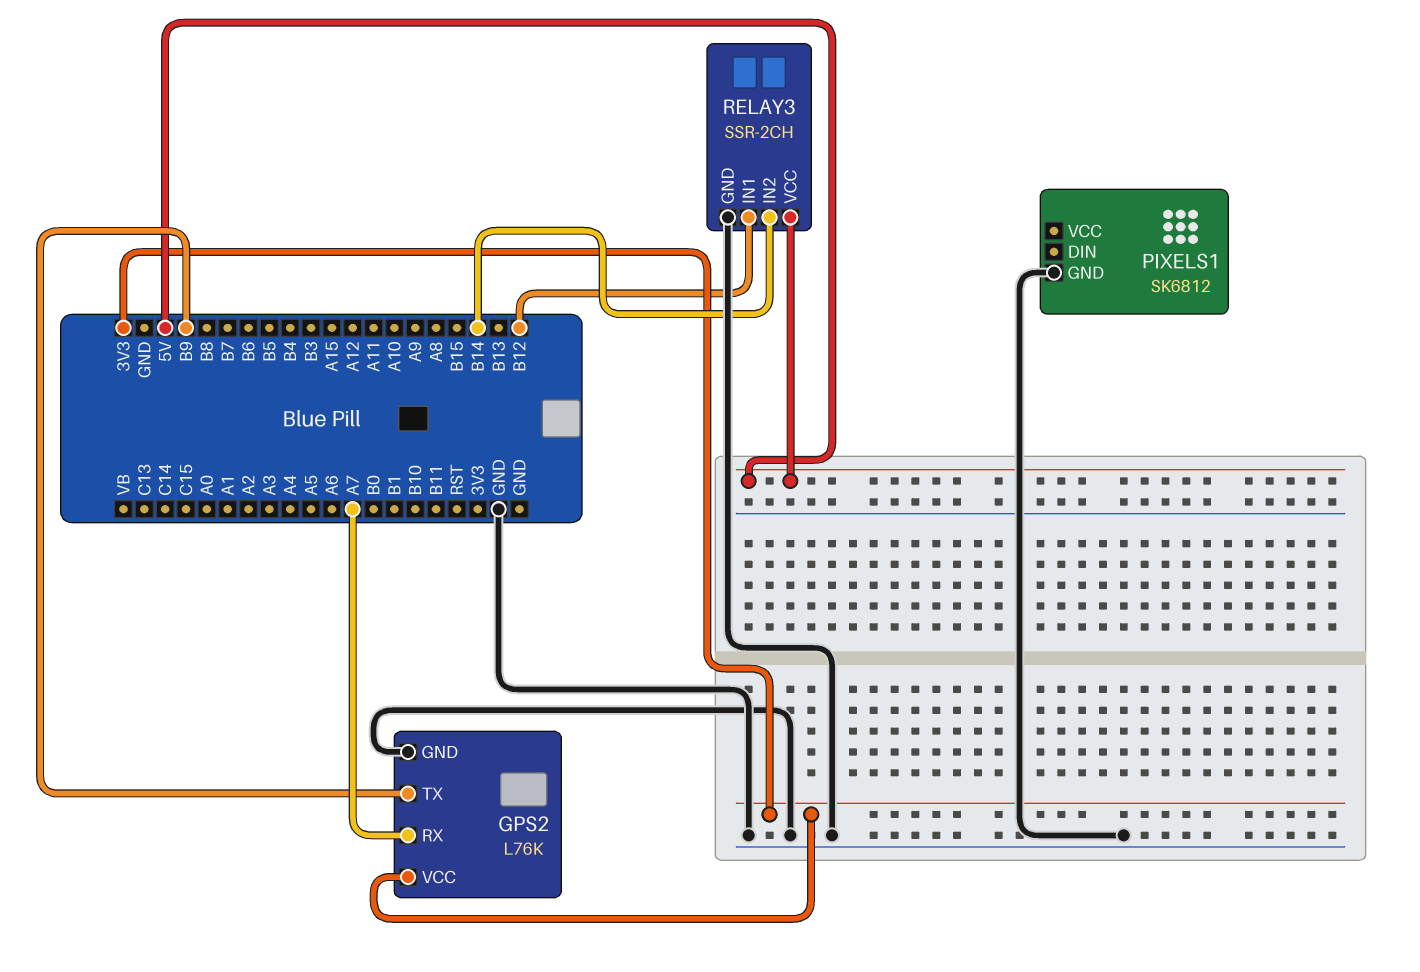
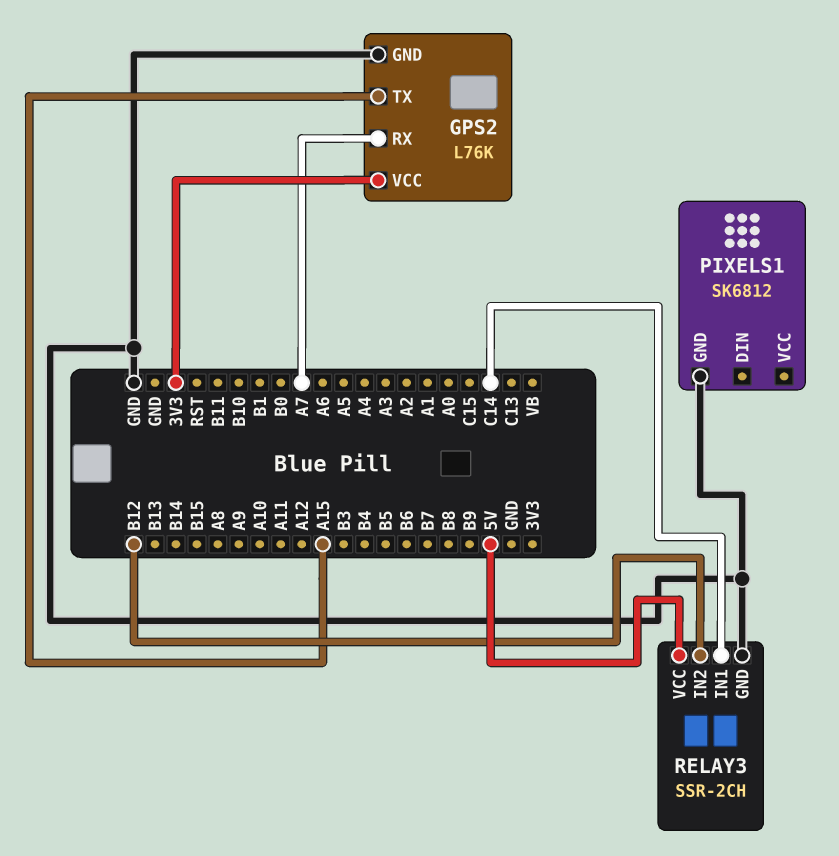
GPS2 pin TX: B9 -> A15
RELAY3 pin IN1: B12 -> C14
RELAY3 pin IN2: B14 -> B12

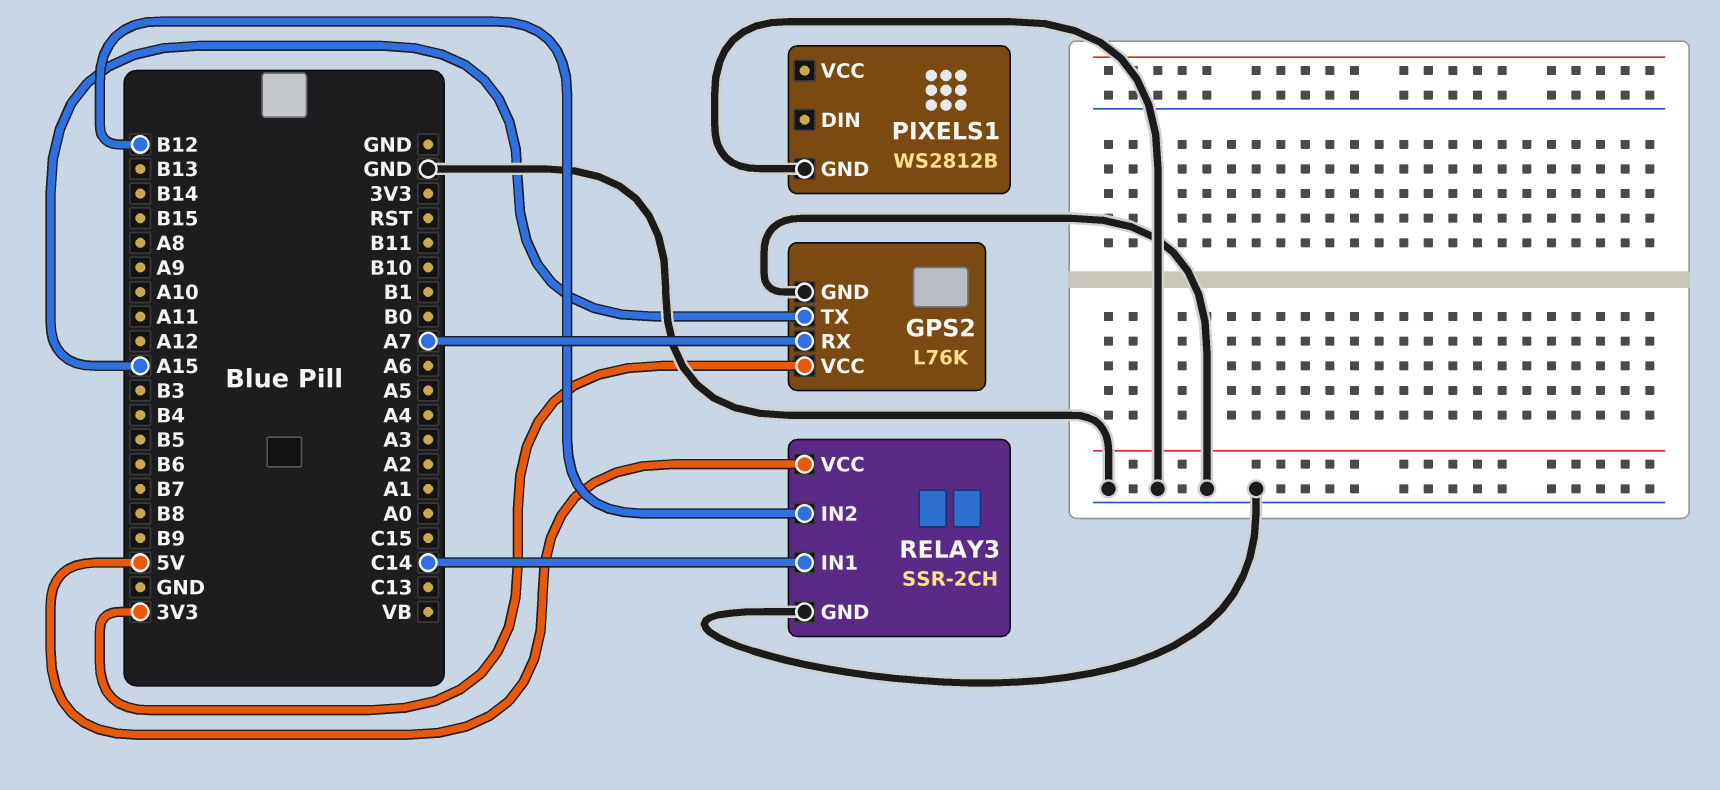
PIXELS1: SK6812 -> WS2812B

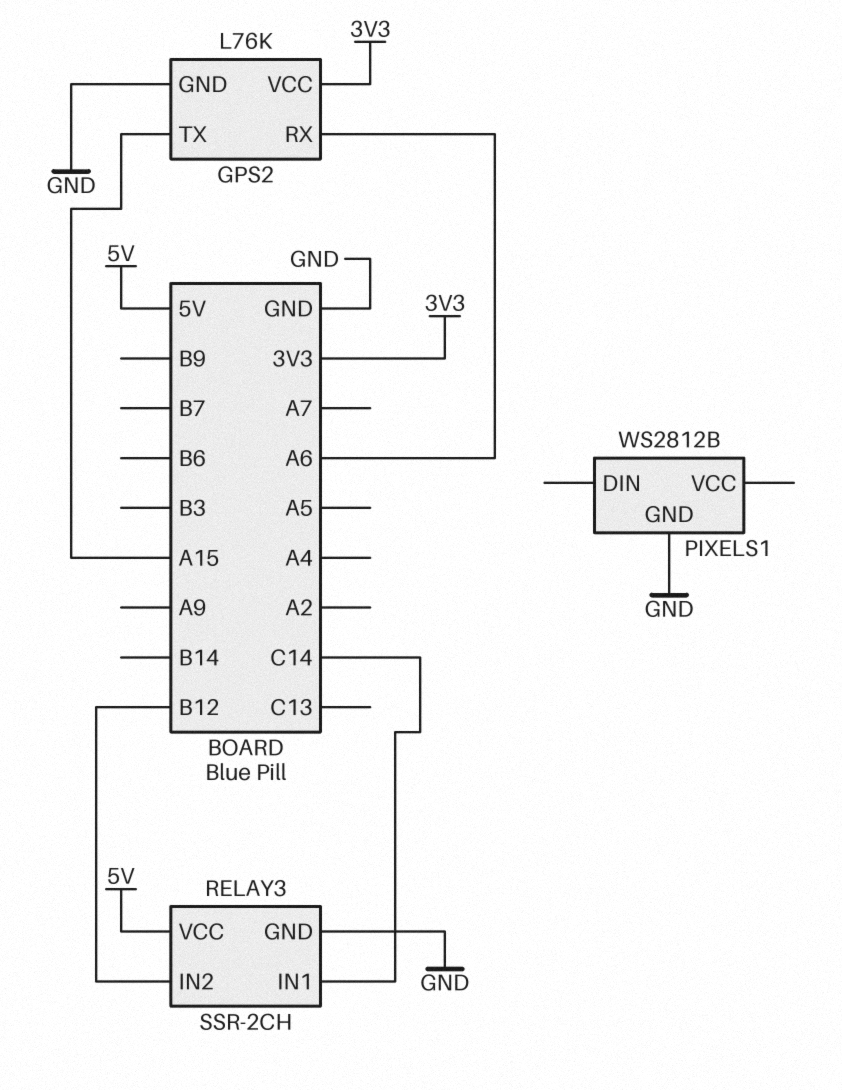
GPS2 pin RX: A7 -> A6

